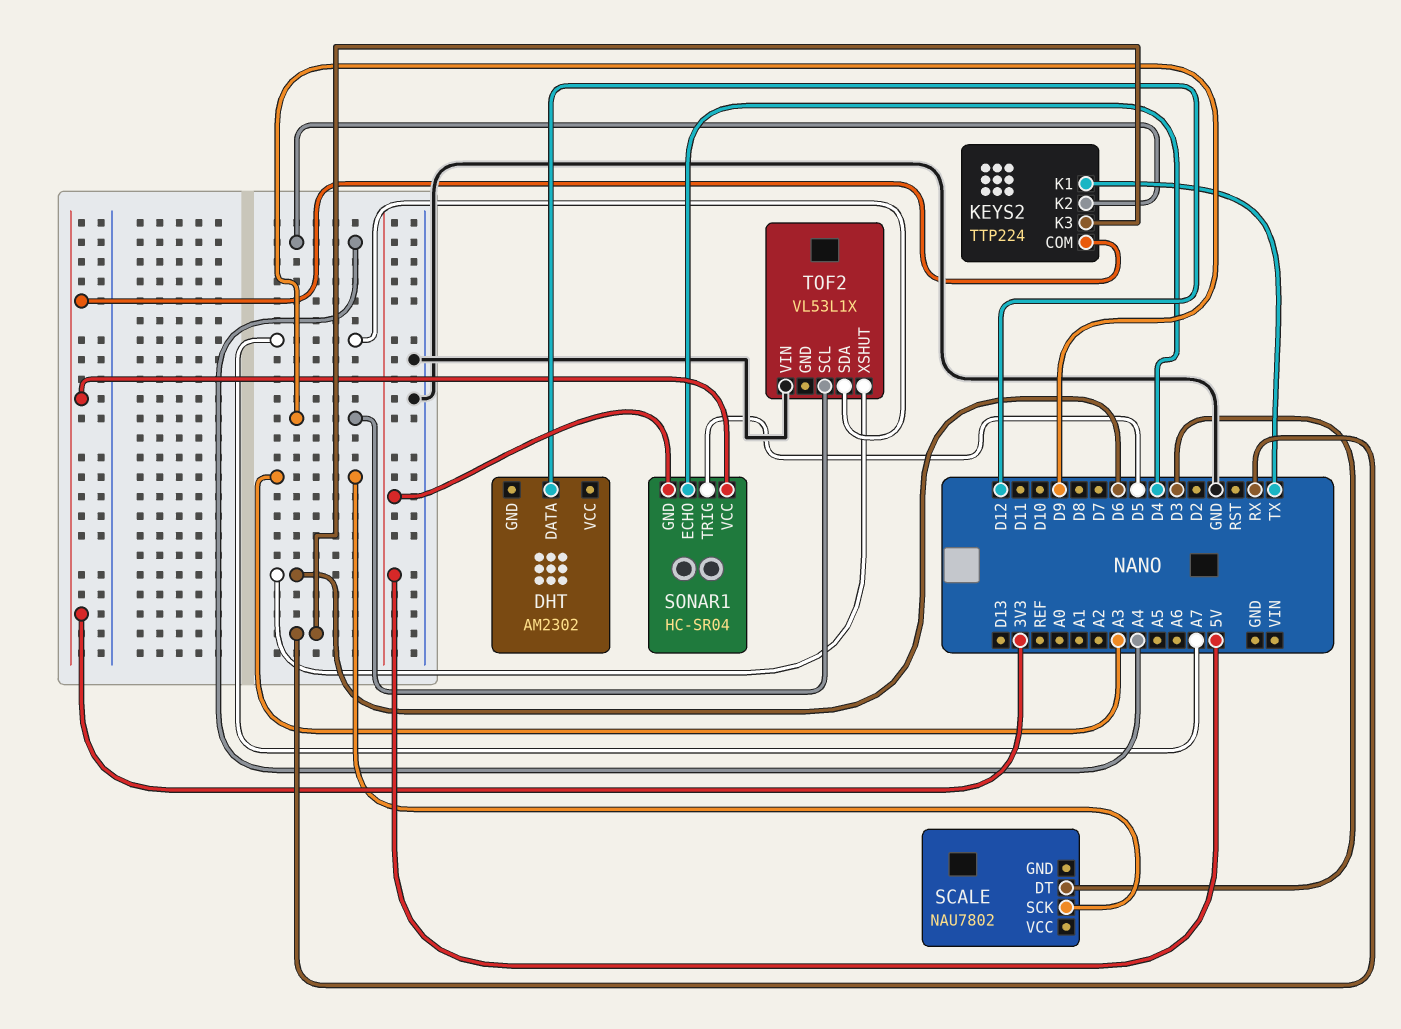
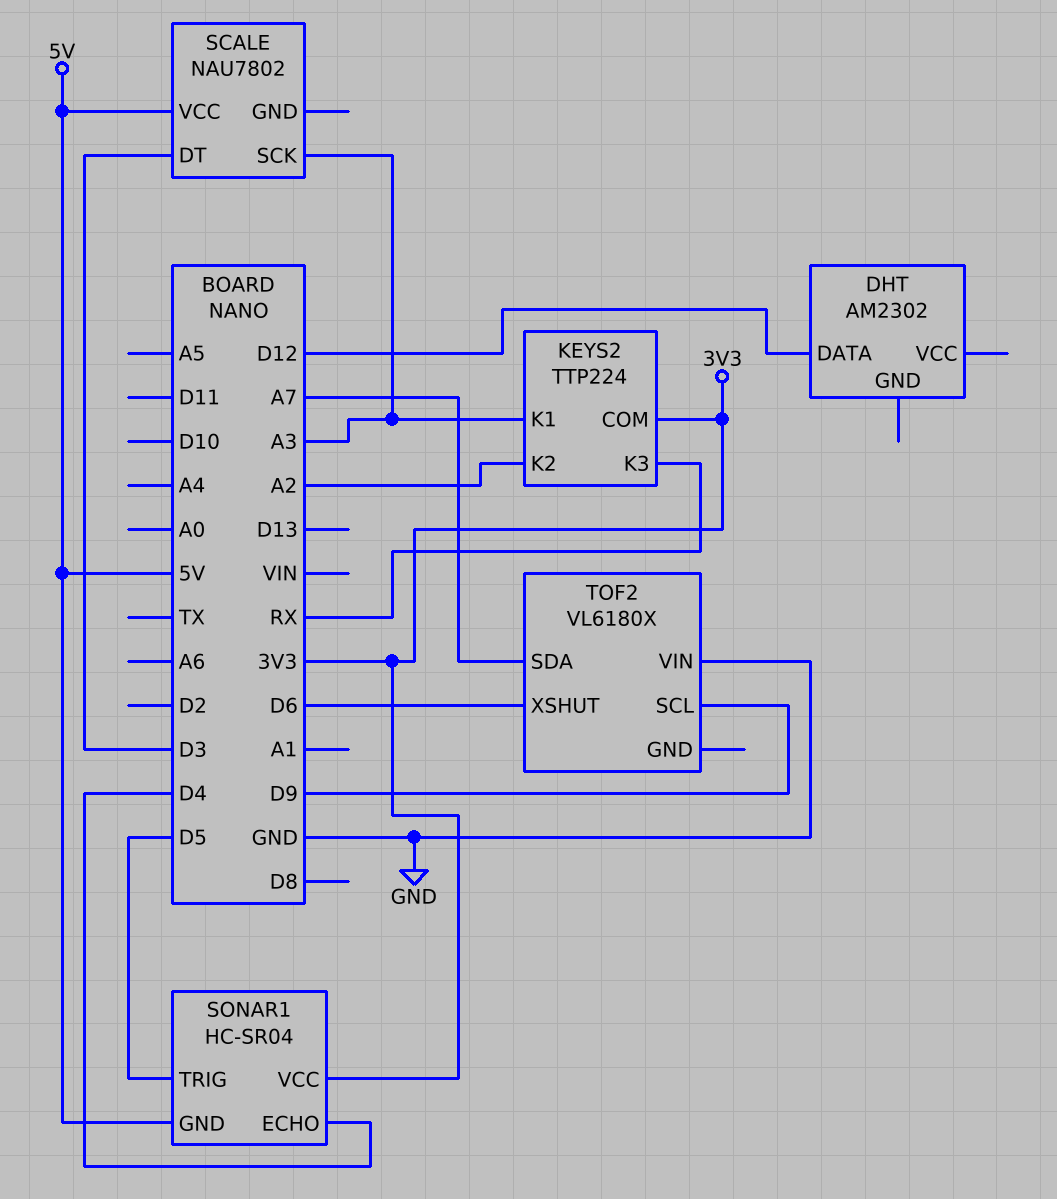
KEYS2 pin K1: TX -> A3
KEYS2 pin K2: A4 -> A2
SCALE pin VCC: none -> 5V
TOF2: VL53L1X -> VL6180X

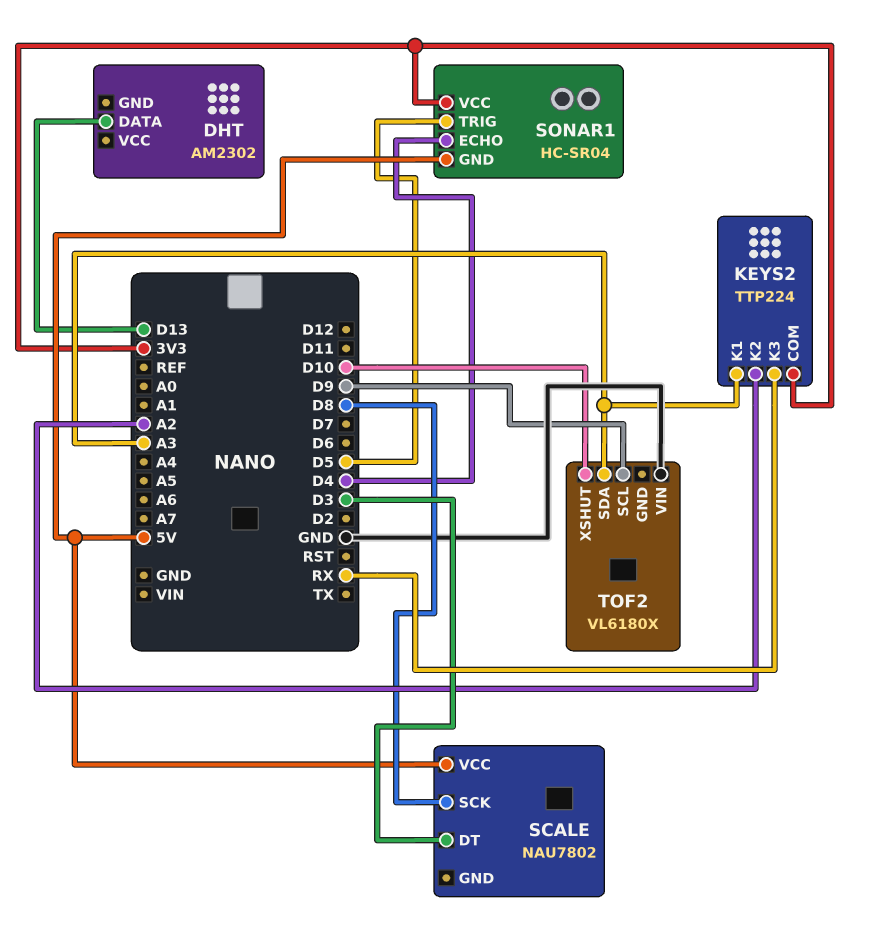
DHT pin DATA: D12 -> D13
SCALE pin SCK: A3 -> D8
TOF2 pin SDA: A7 -> A3
TOF2 pin XSHUT: D6 -> D10

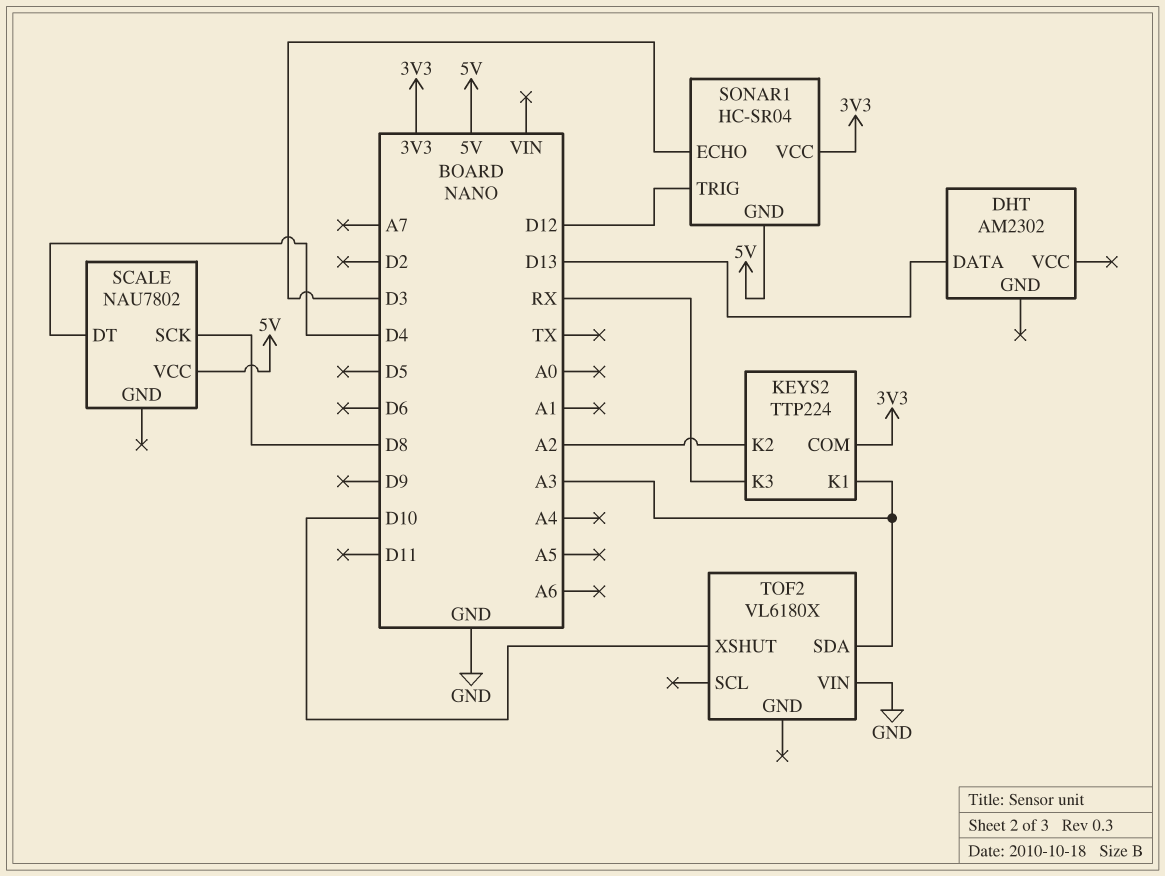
SCALE pin DT: D3 -> D4
SONAR1 pin ECHO: D4 -> D3
SONAR1 pin TRIG: D5 -> D12
TOF2 pin SCL: D9 -> none

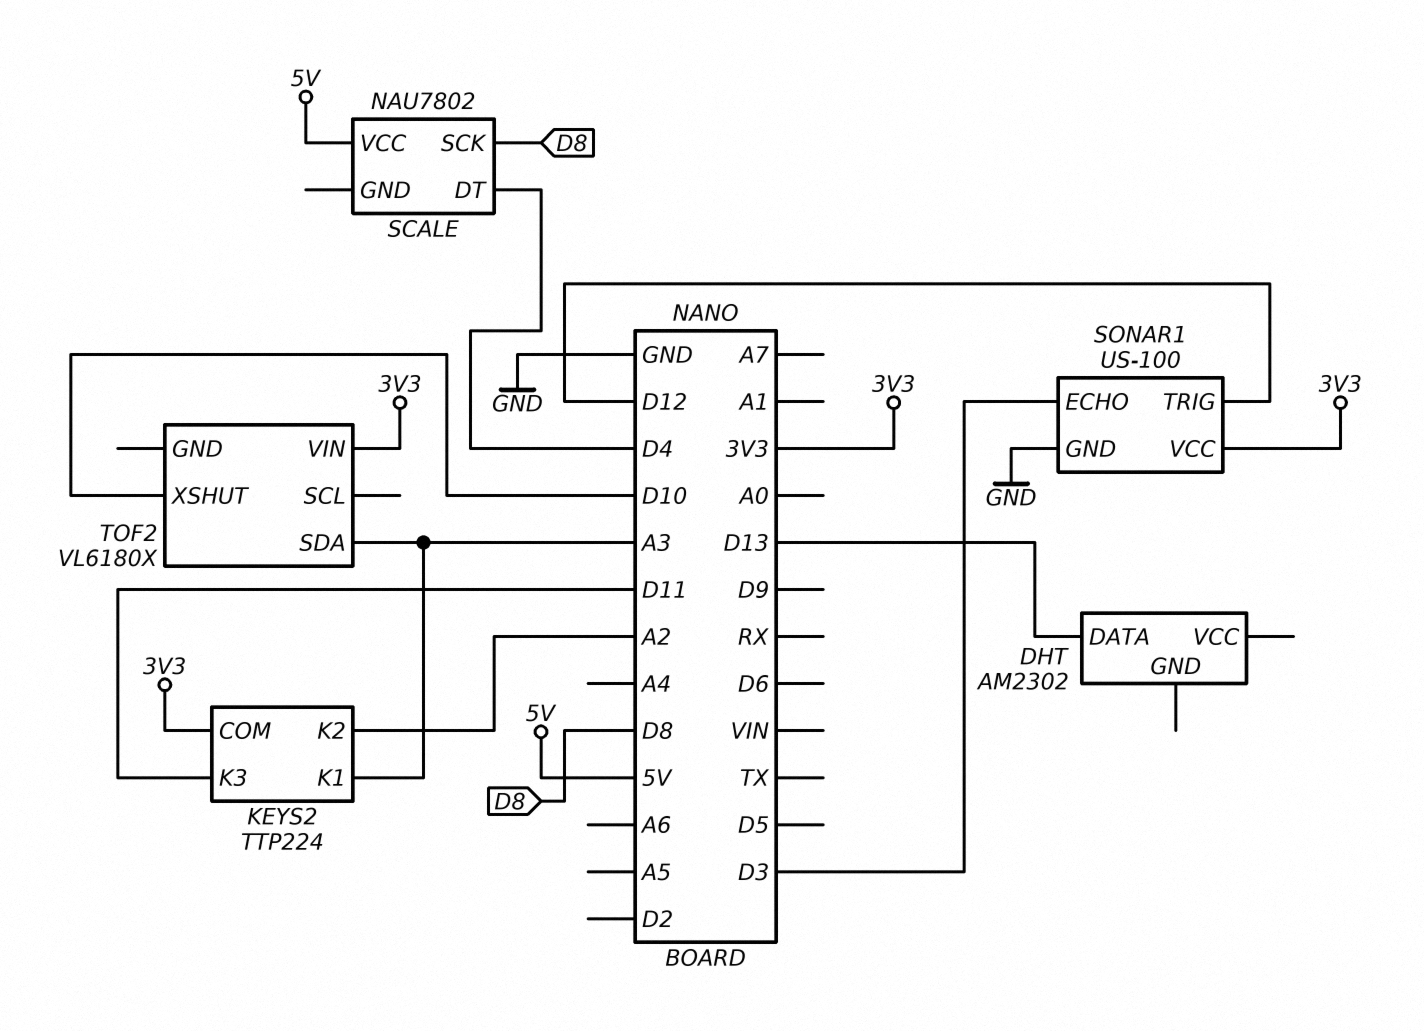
KEYS2 pin K3: RX -> D11
SONAR1: HC-SR04 -> US-100
SONAR1 pin GND: 5V -> GND
TOF2 pin VIN: GND -> 3V3

